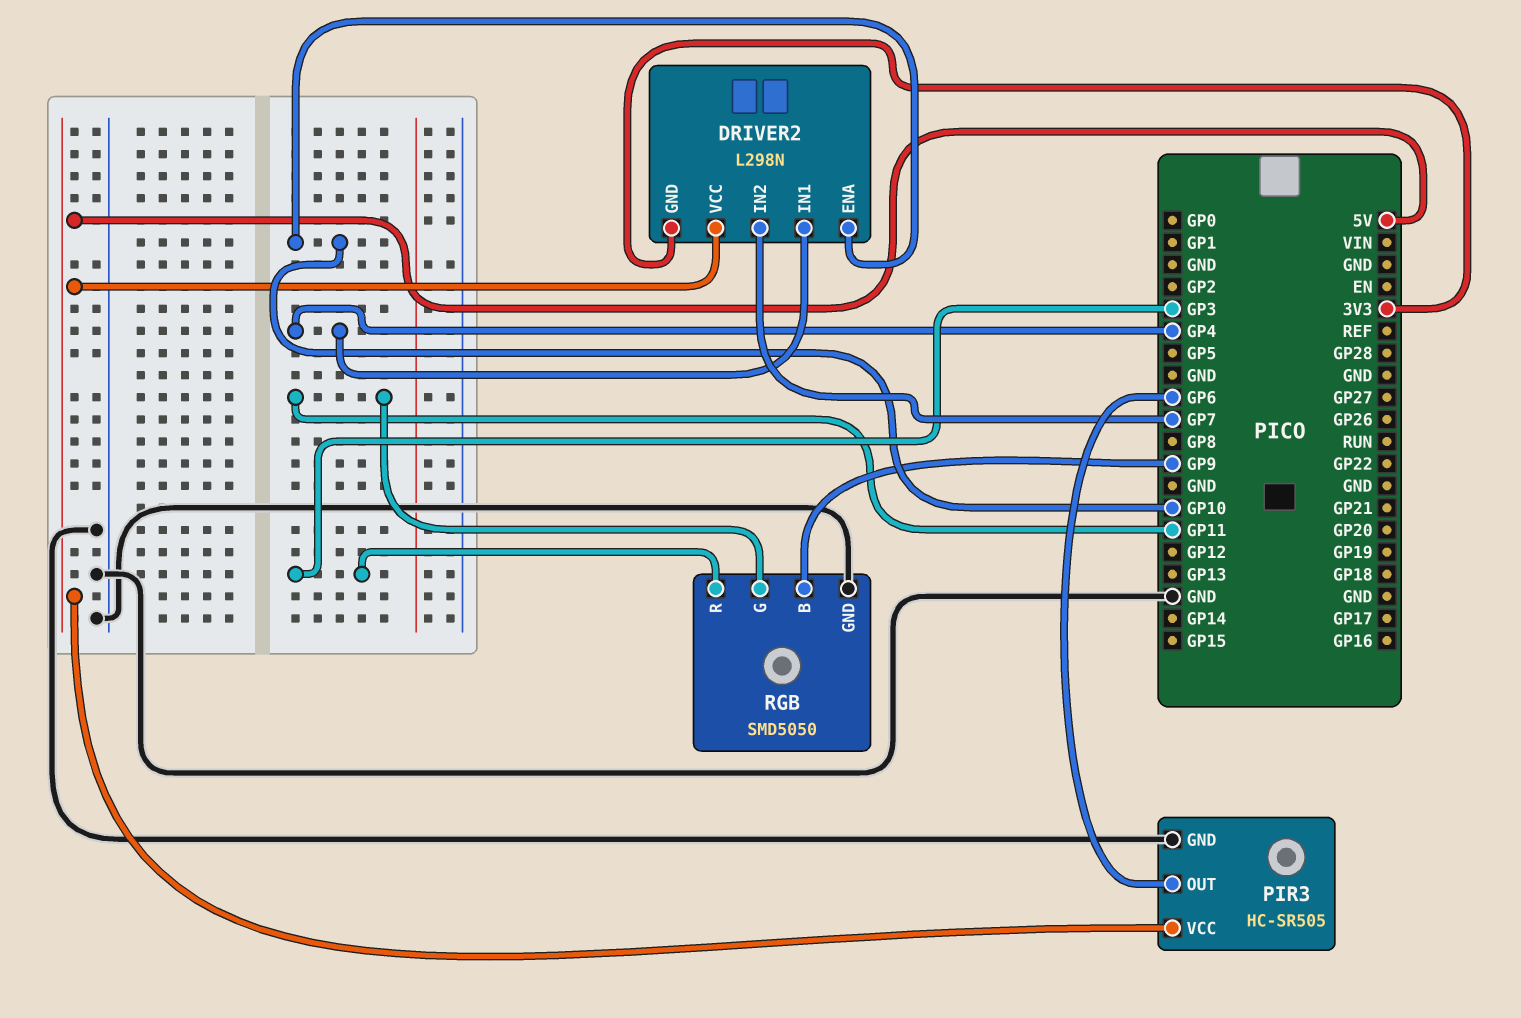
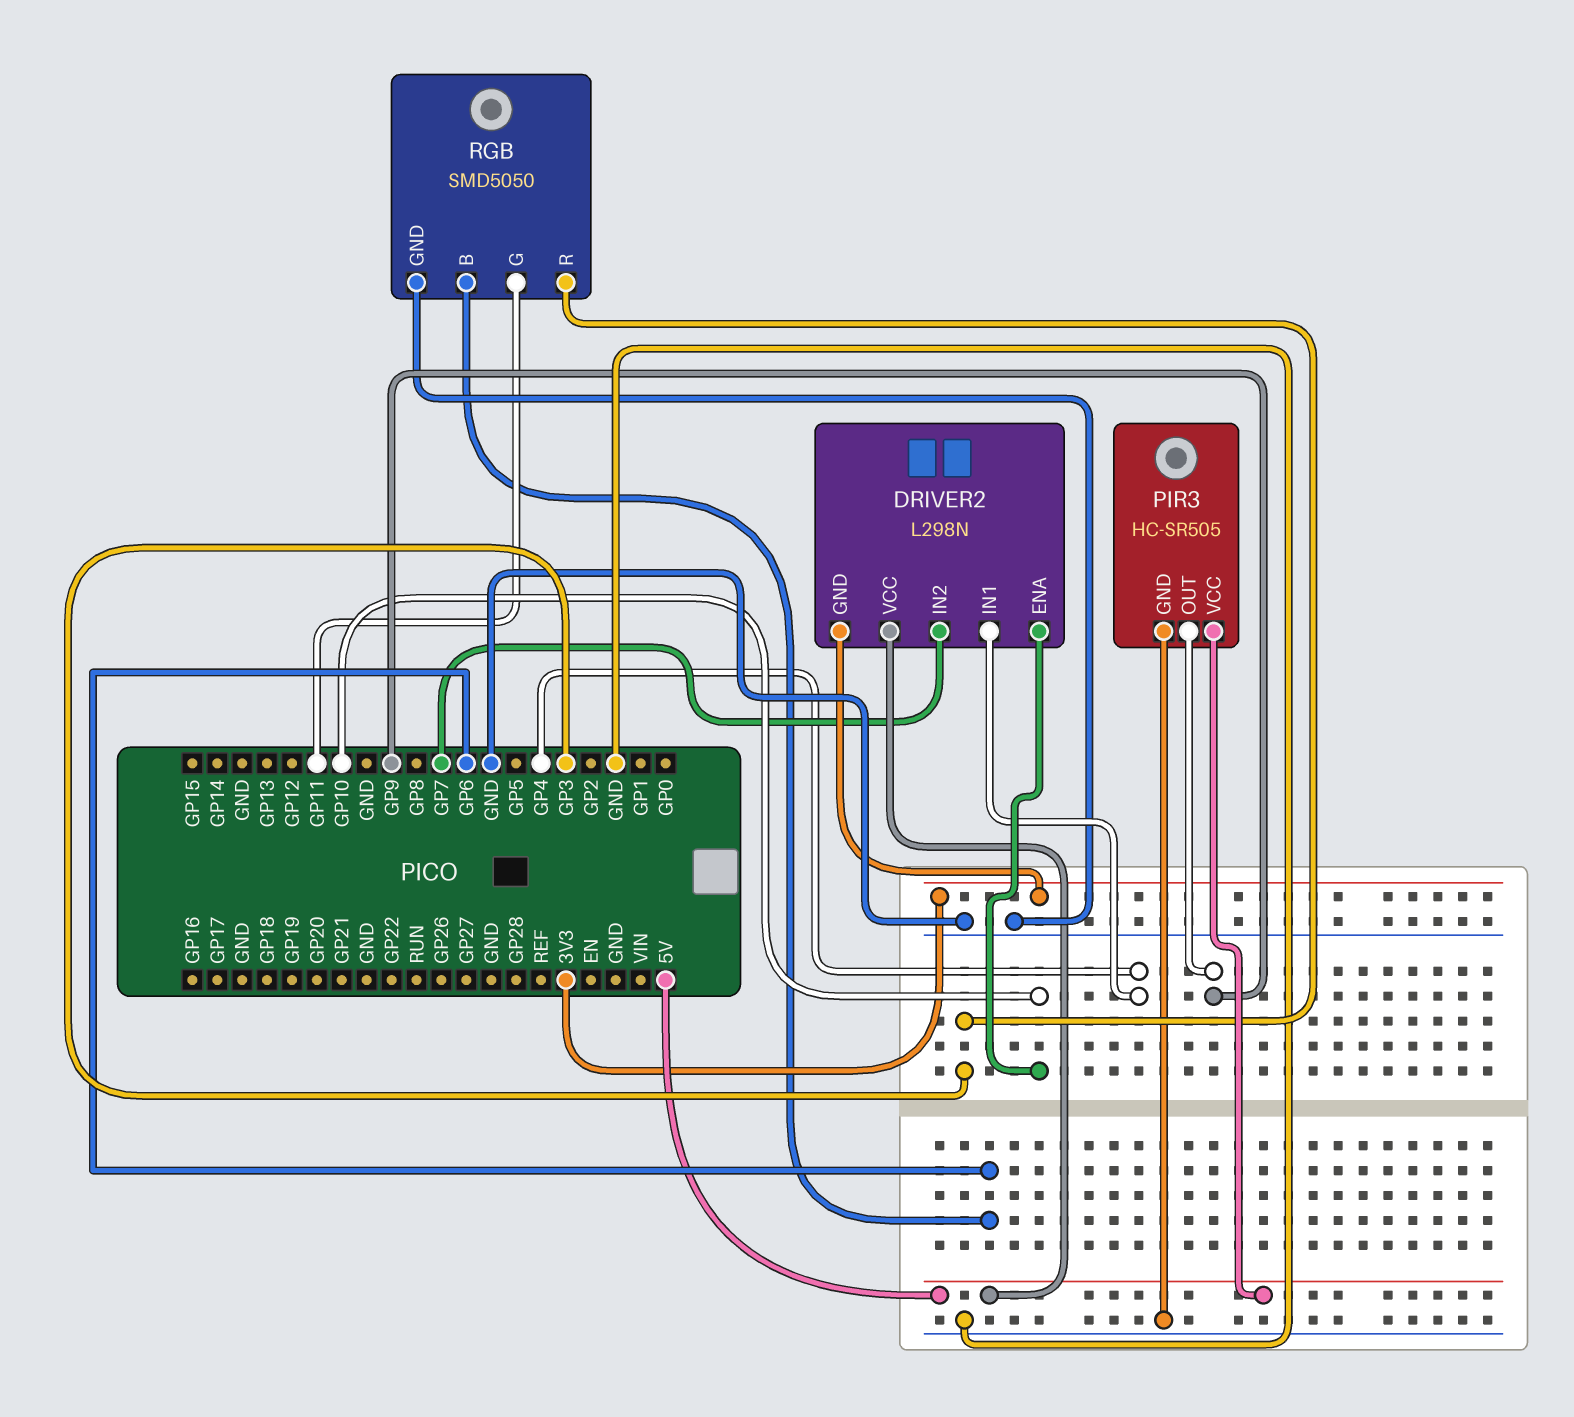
PIR3 pin OUT: GP6 -> GP9
RGB pin B: GP9 -> GP6

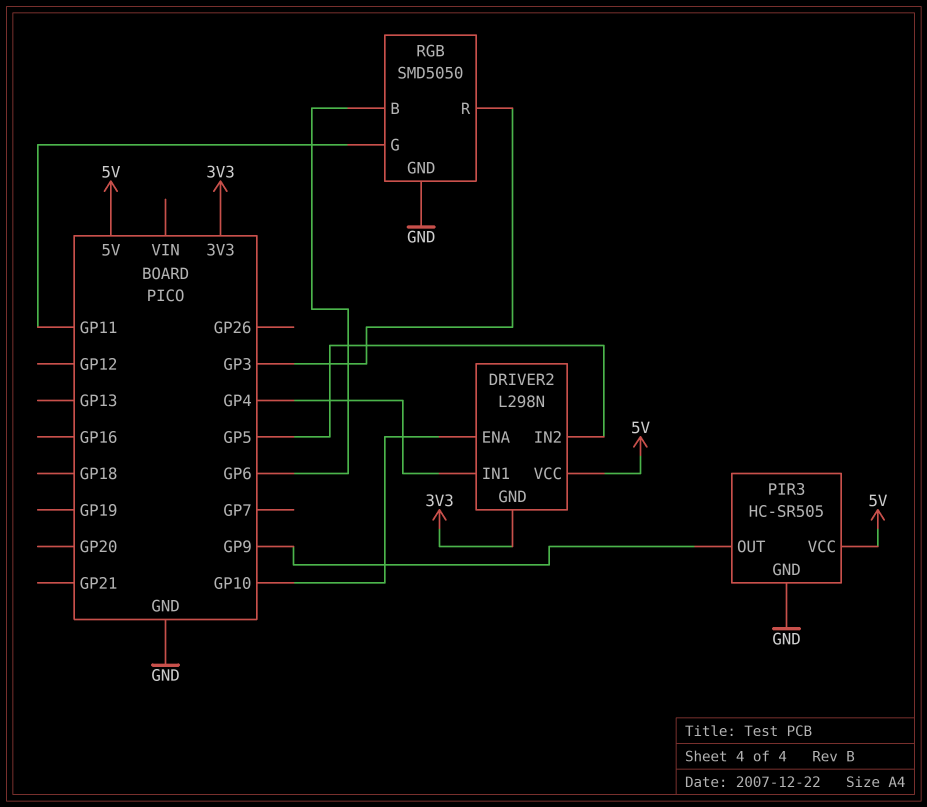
DRIVER2 pin IN2: GP7 -> GP5

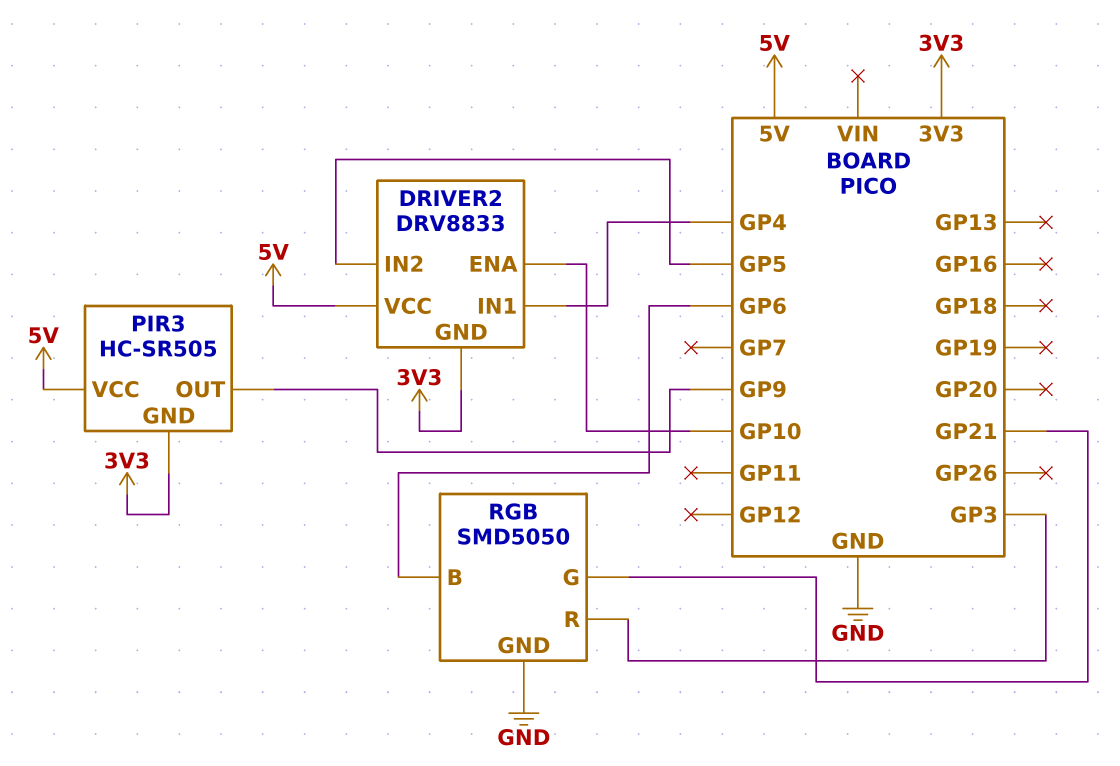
DRIVER2: L298N -> DRV8833
PIR3 pin GND: GND -> 3V3
RGB pin G: GP11 -> GP21

